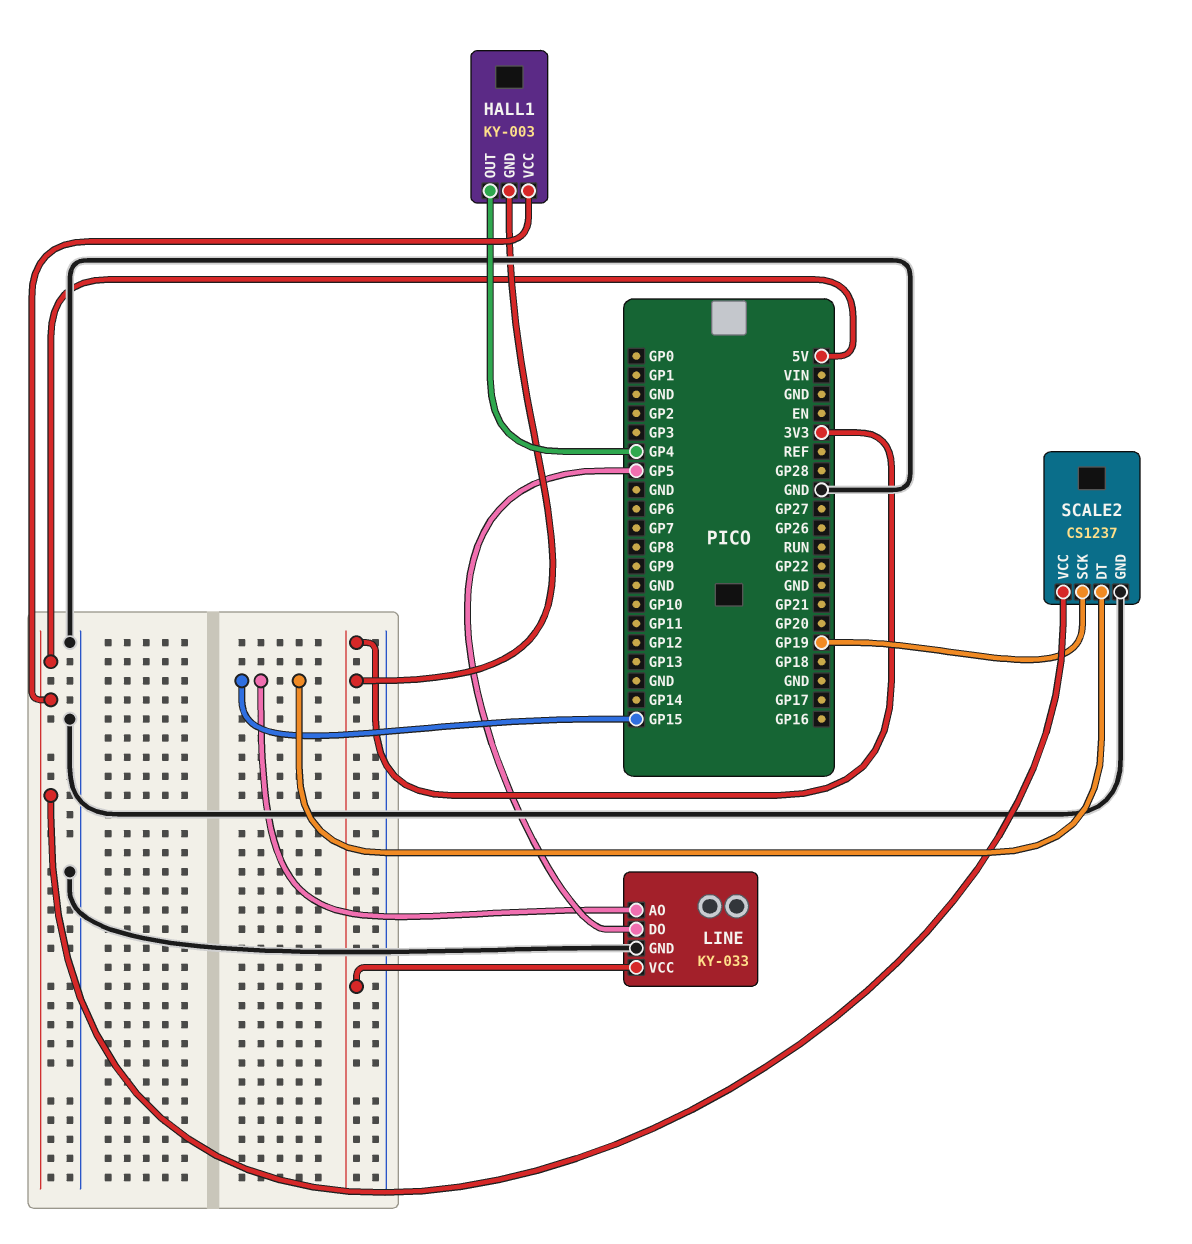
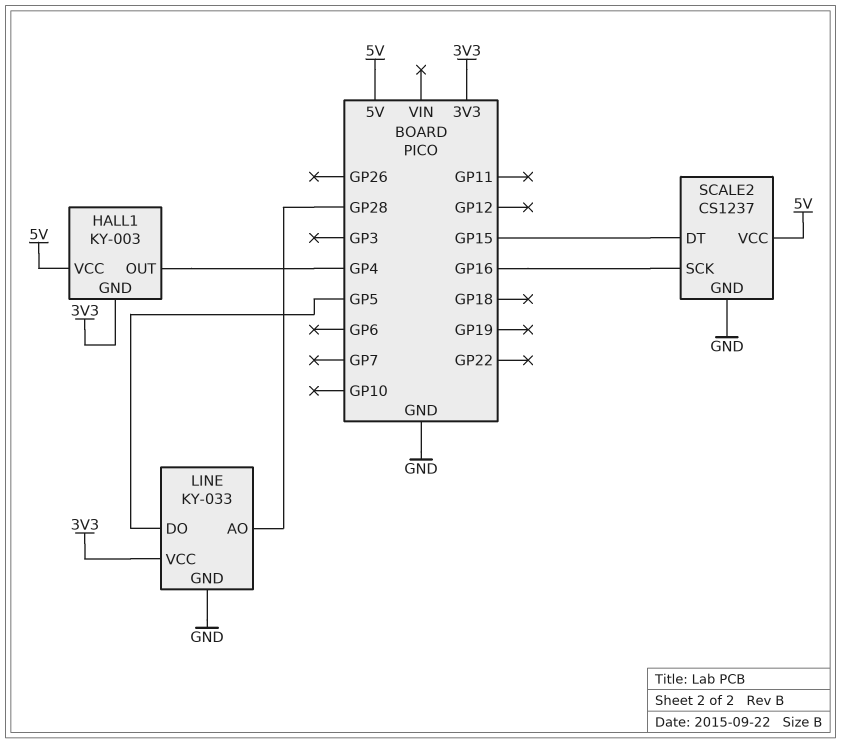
LINE pin AO: GP15 -> GP28
SCALE2 pin SCK: GP19 -> GP16

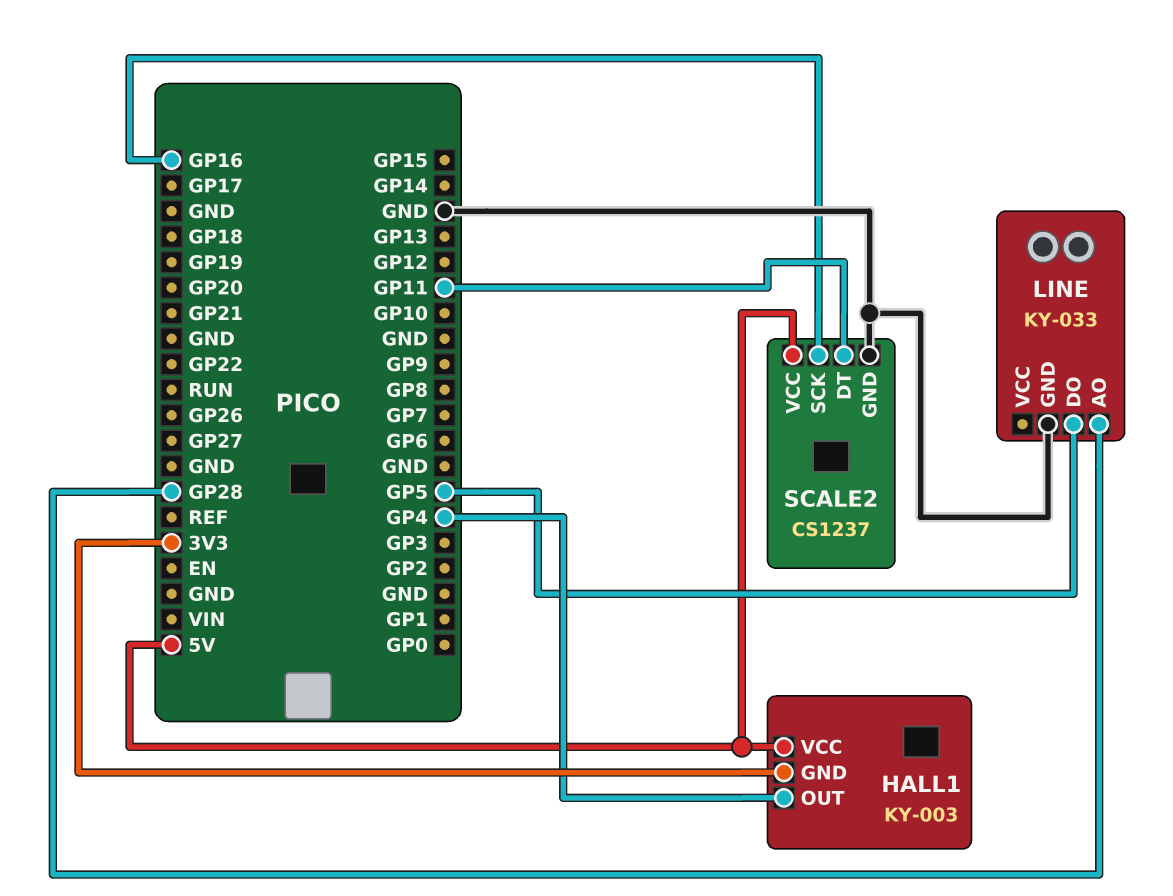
LINE pin VCC: 3V3 -> none
SCALE2 pin DT: GP15 -> GP11

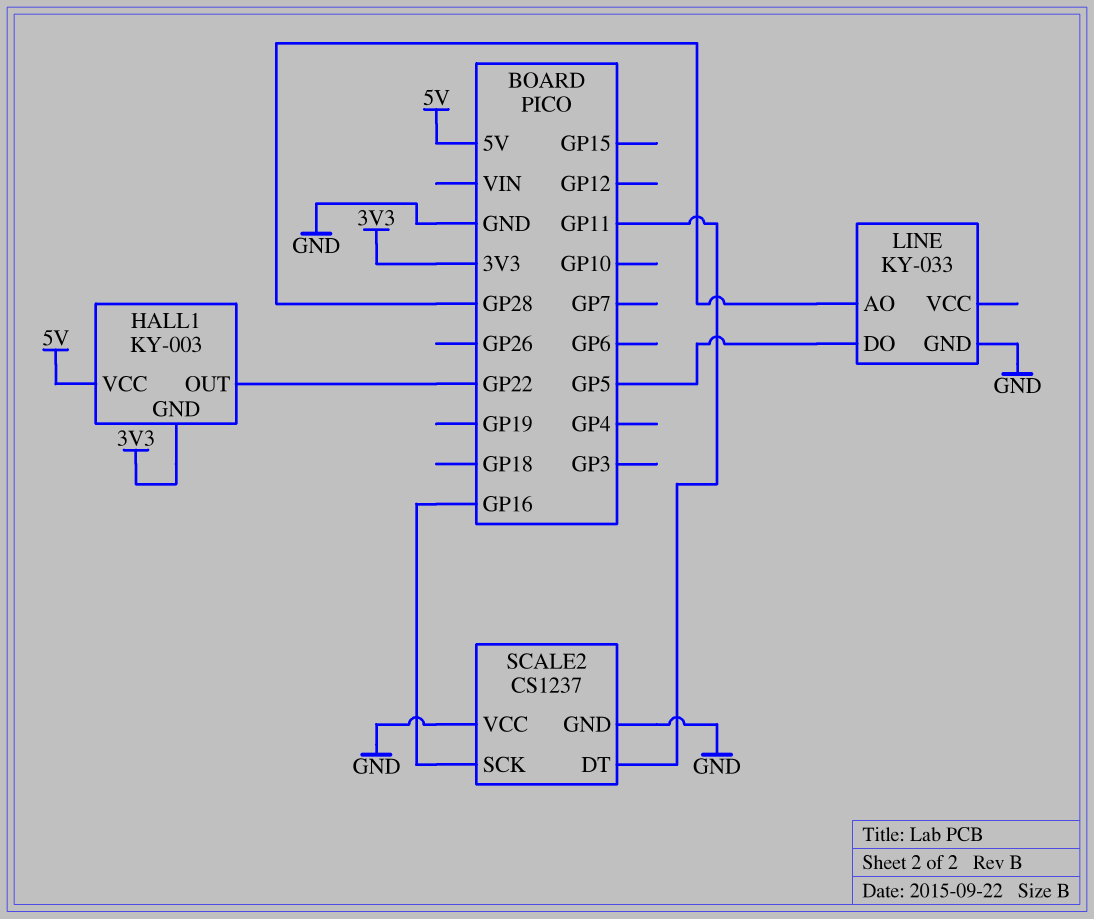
HALL1 pin OUT: GP4 -> GP22
SCALE2 pin VCC: 5V -> GND

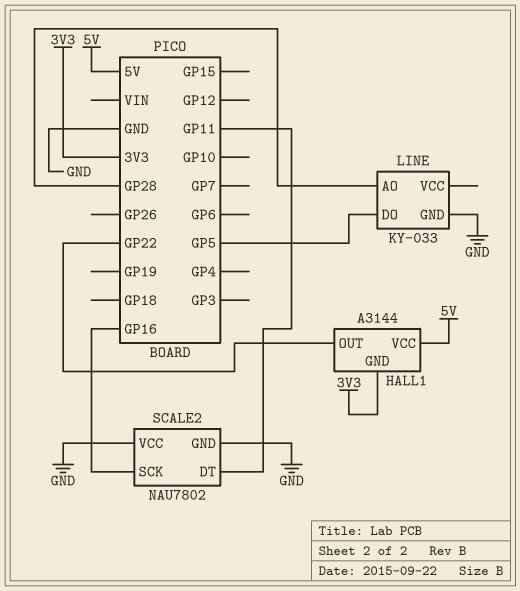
HALL1: KY-003 -> A3144
SCALE2: CS1237 -> NAU7802

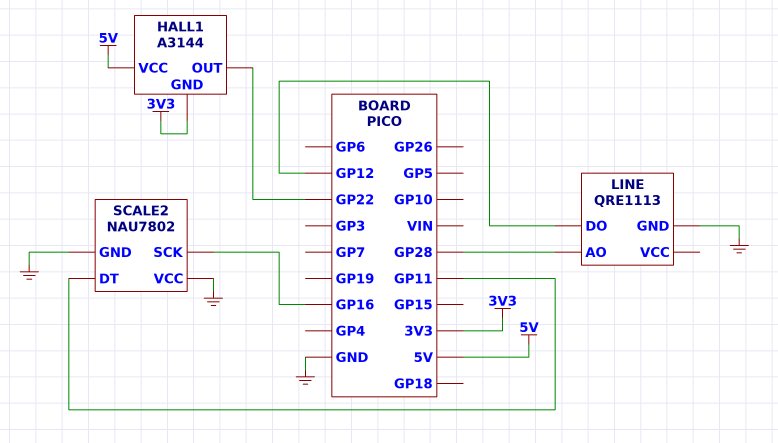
LINE: KY-033 -> QRE1113
LINE pin DO: GP5 -> GP12

